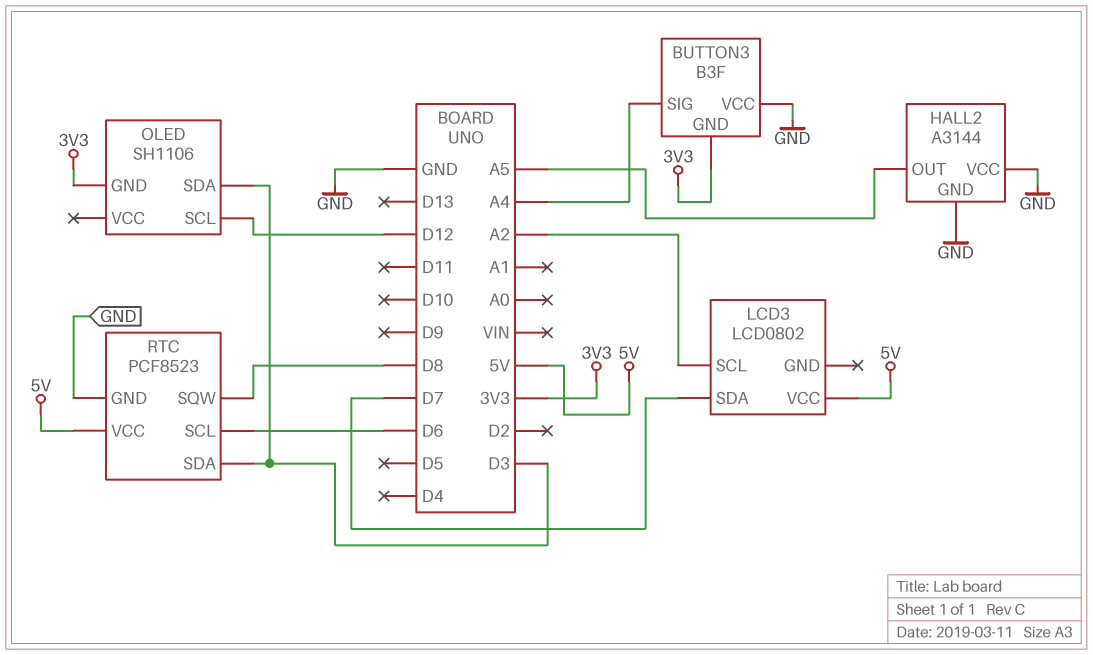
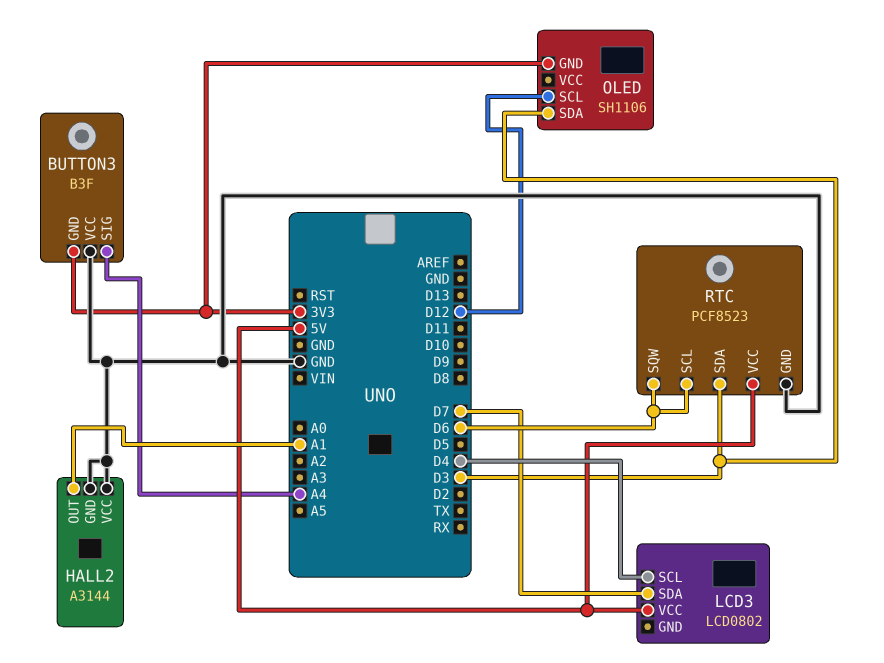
HALL2 pin OUT: A5 -> A1
LCD3 pin SCL: A2 -> D4
RTC pin SQW: D8 -> D6

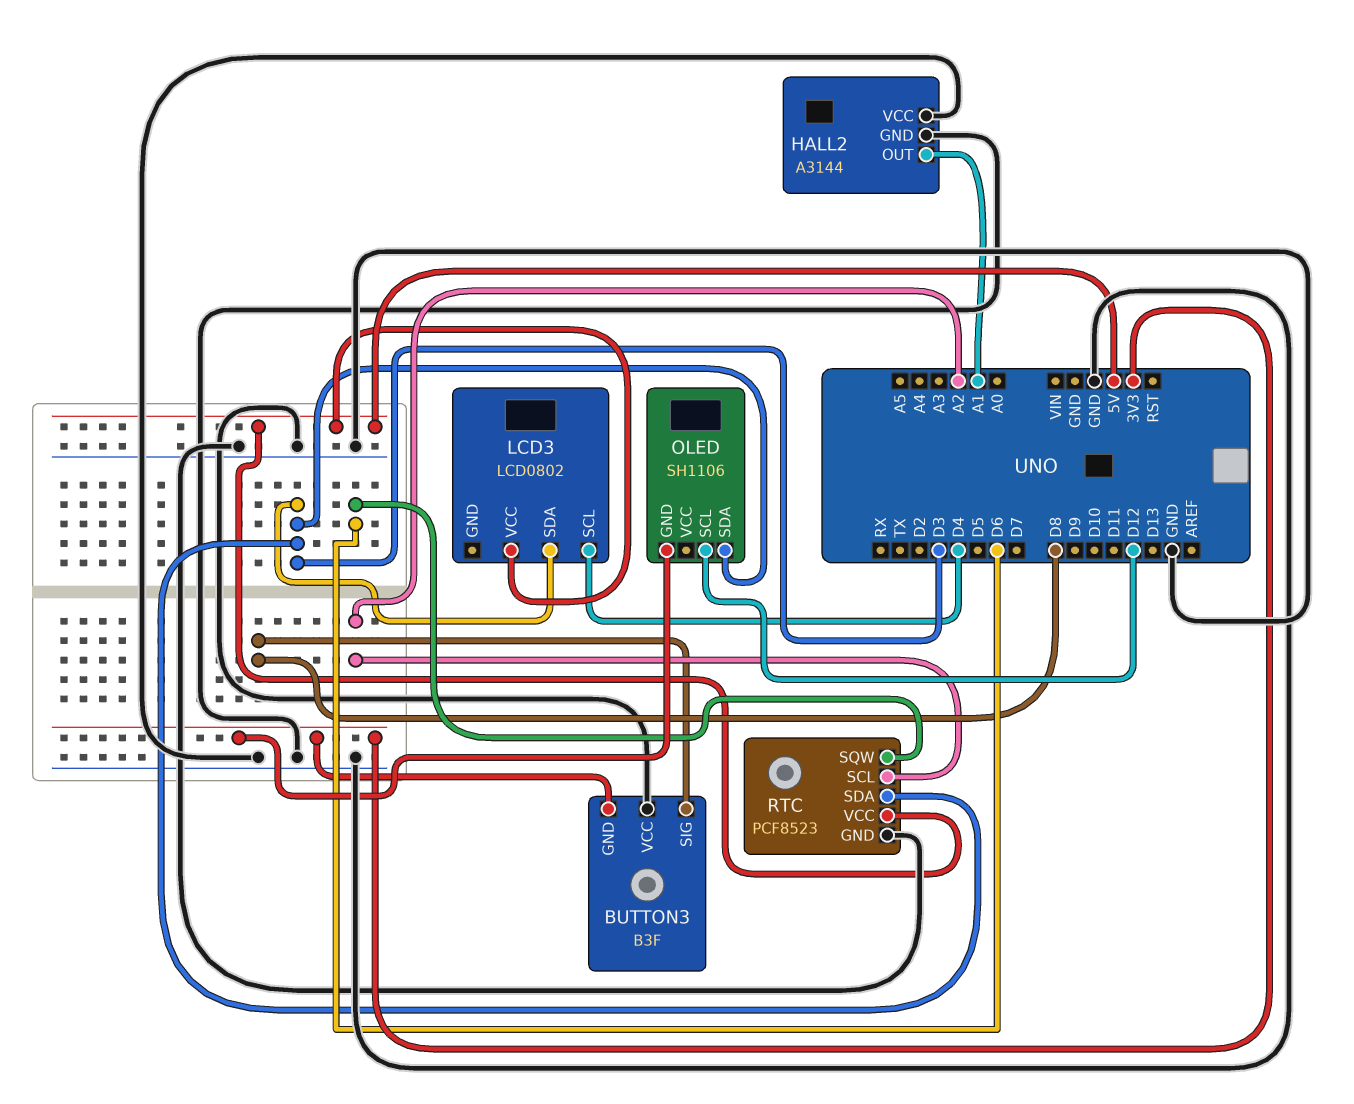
BUTTON3 pin SIG: A4 -> D8
LCD3 pin SDA: D7 -> D3
RTC pin SCL: D6 -> A2

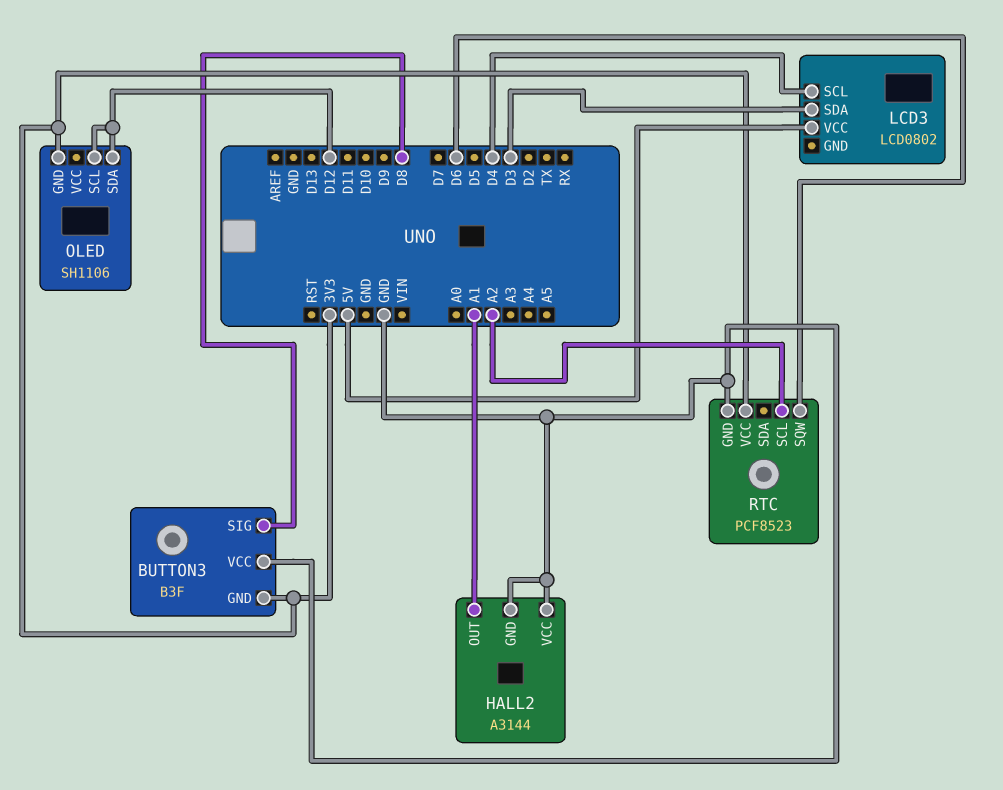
OLED pin SDA: D3 -> D12
RTC pin SDA: D3 -> none
RTC pin VCC: 5V -> 3V3

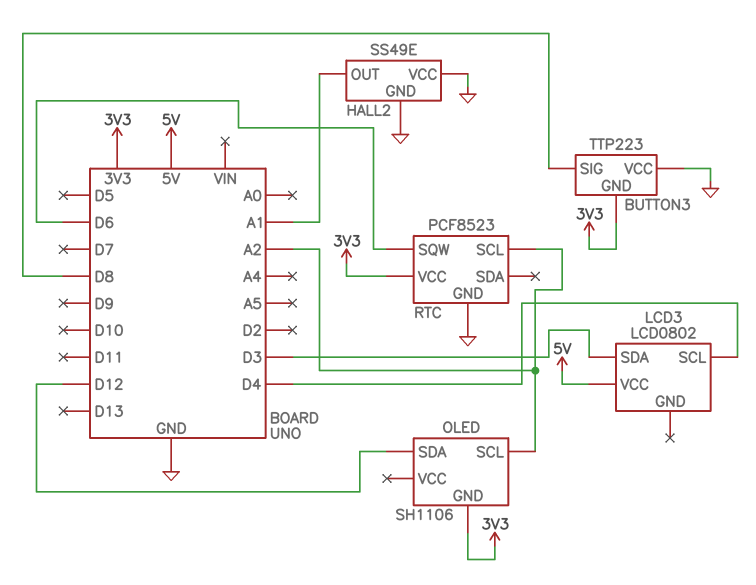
BUTTON3: B3F -> TTP223
HALL2: A3144 -> SS49E
OLED pin SCL: D12 -> A2

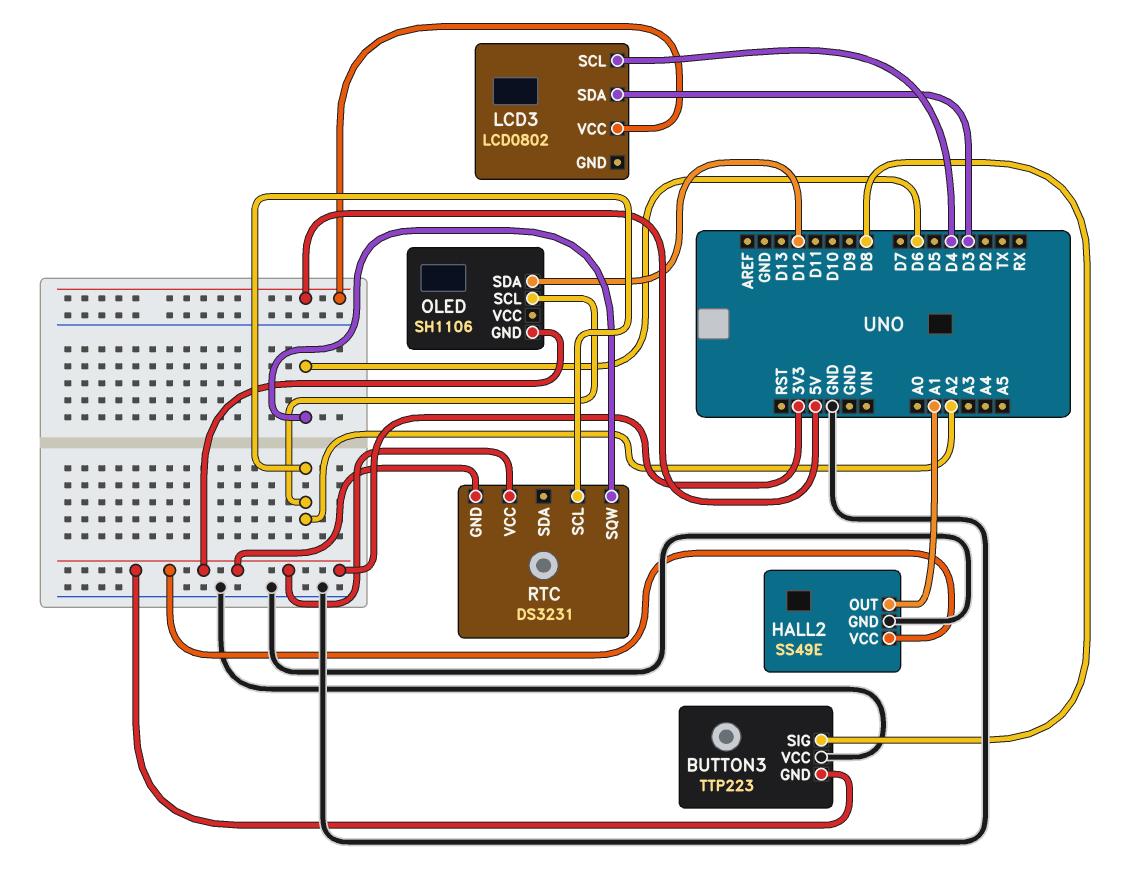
HALL2 pin VCC: GND -> 3V3
RTC: PCF8523 -> DS3231
RTC pin GND: GND -> 3V3

